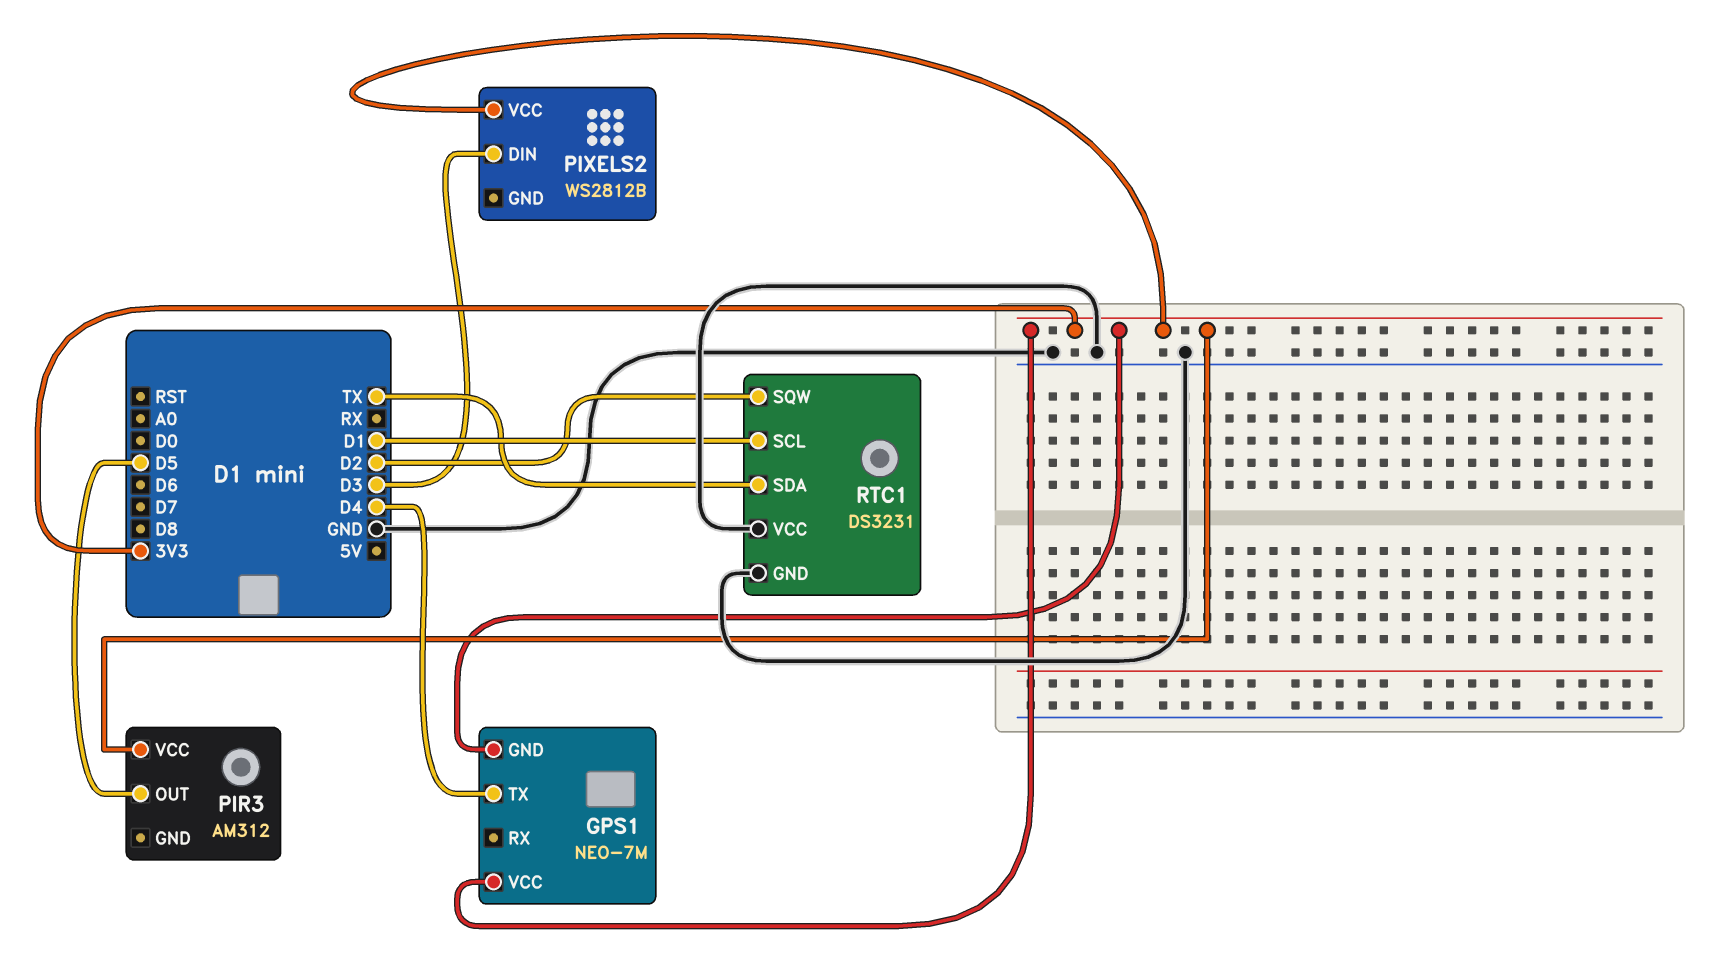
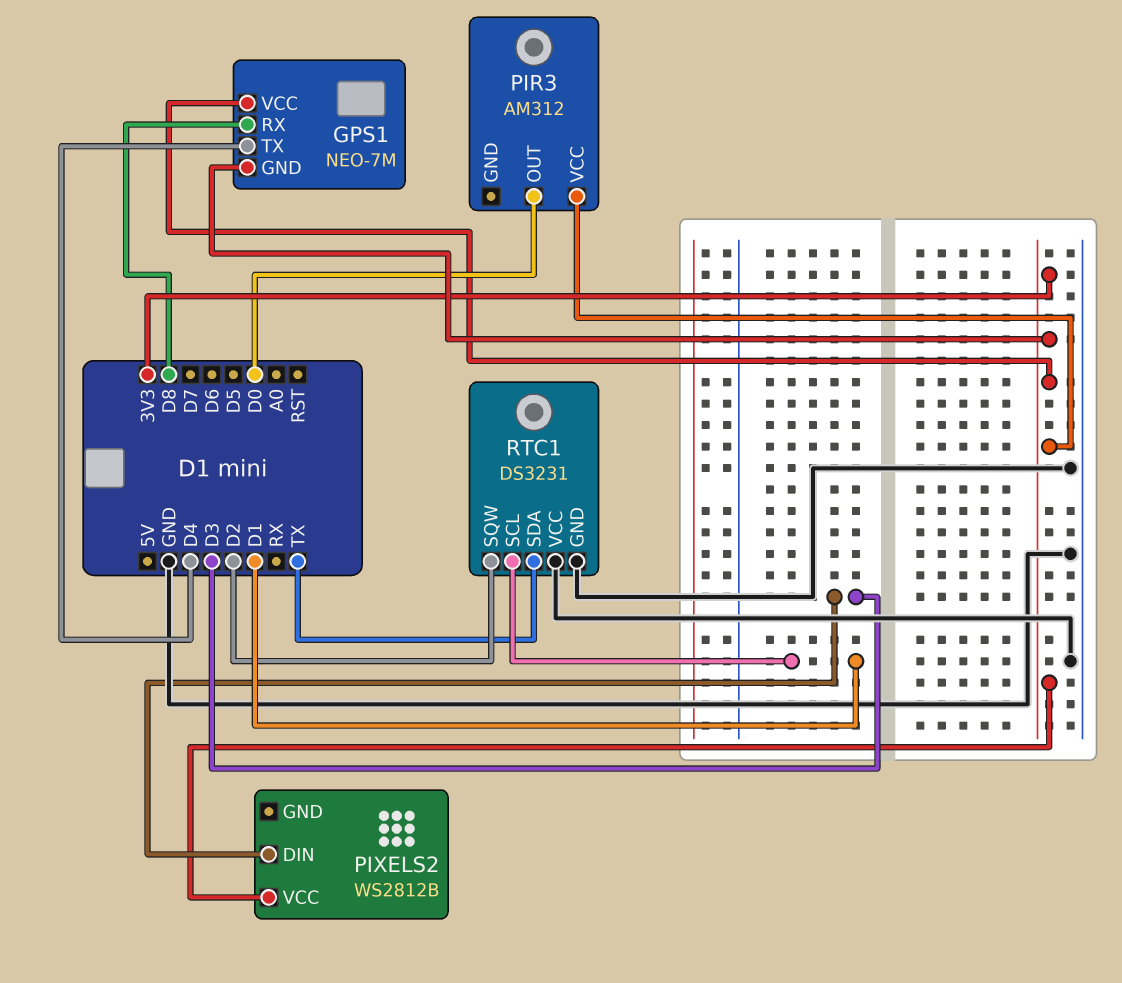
GPS1 pin RX: none -> D8
PIR3 pin OUT: D5 -> D0

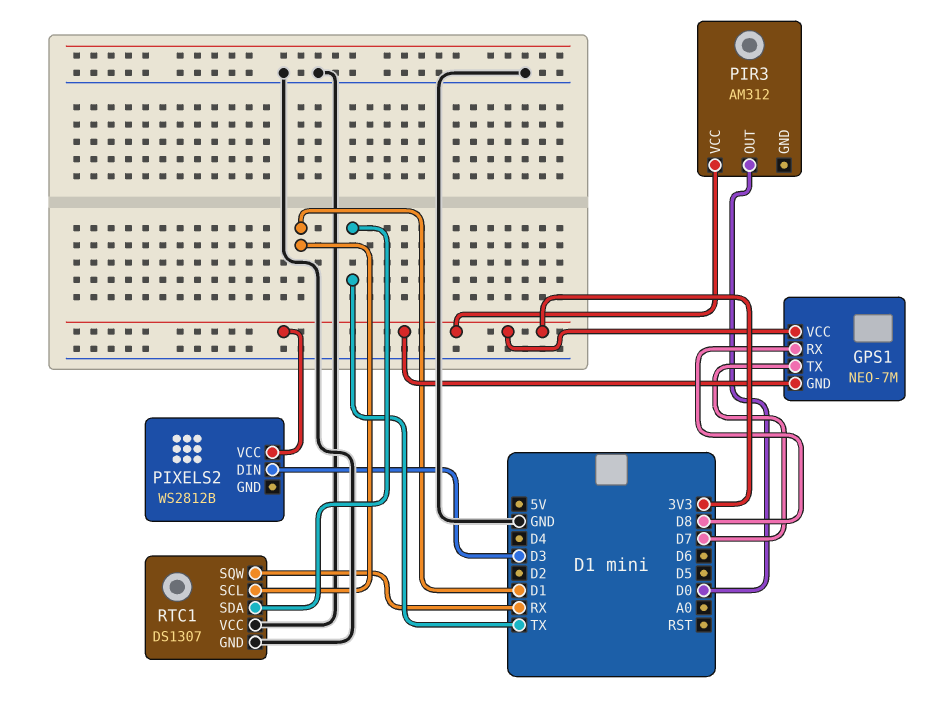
GPS1 pin TX: D4 -> D7
RTC1: DS3231 -> DS1307
RTC1 pin SQW: D2 -> RX

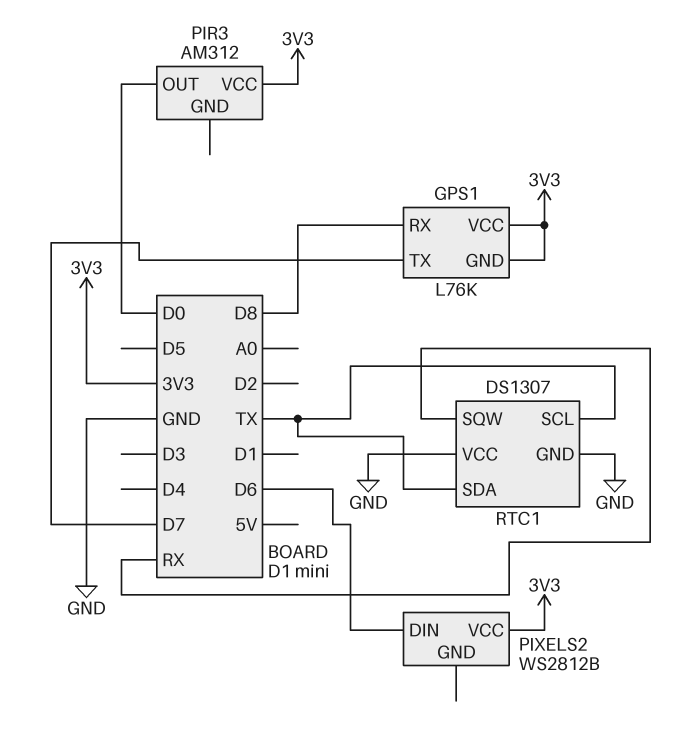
GPS1: NEO-7M -> L76K
PIXELS2 pin DIN: D3 -> D6
RTC1 pin SCL: D1 -> TX

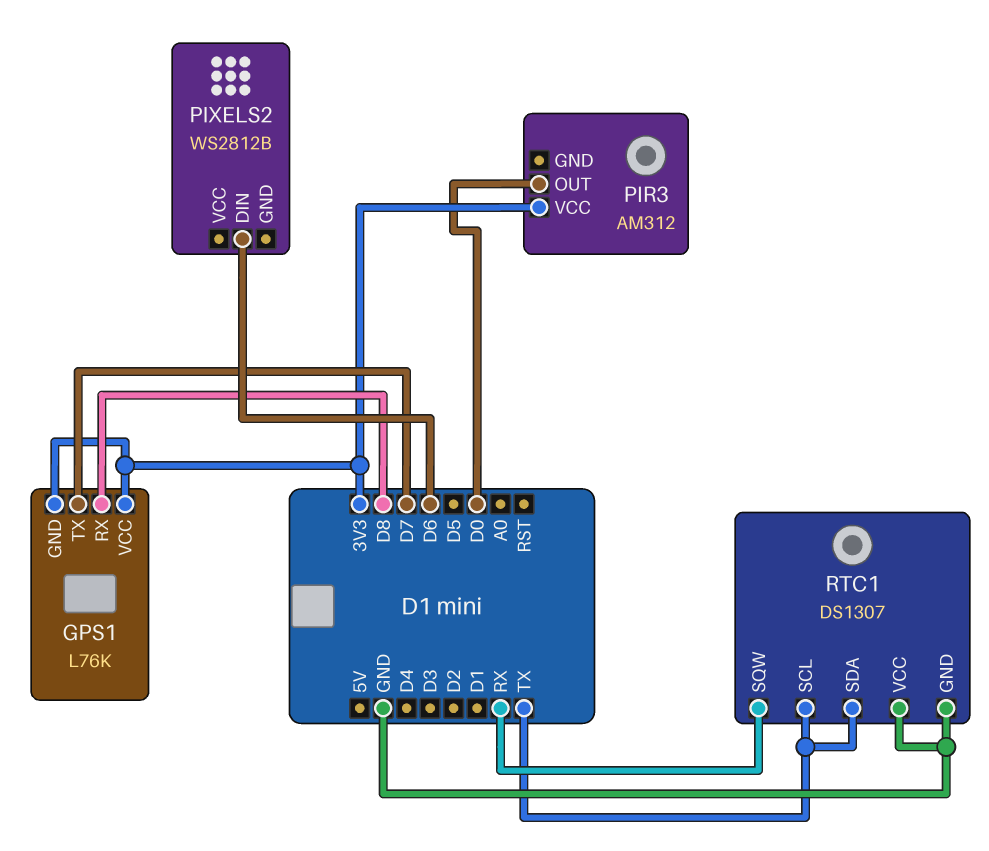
PIXELS2 pin VCC: 3V3 -> none

